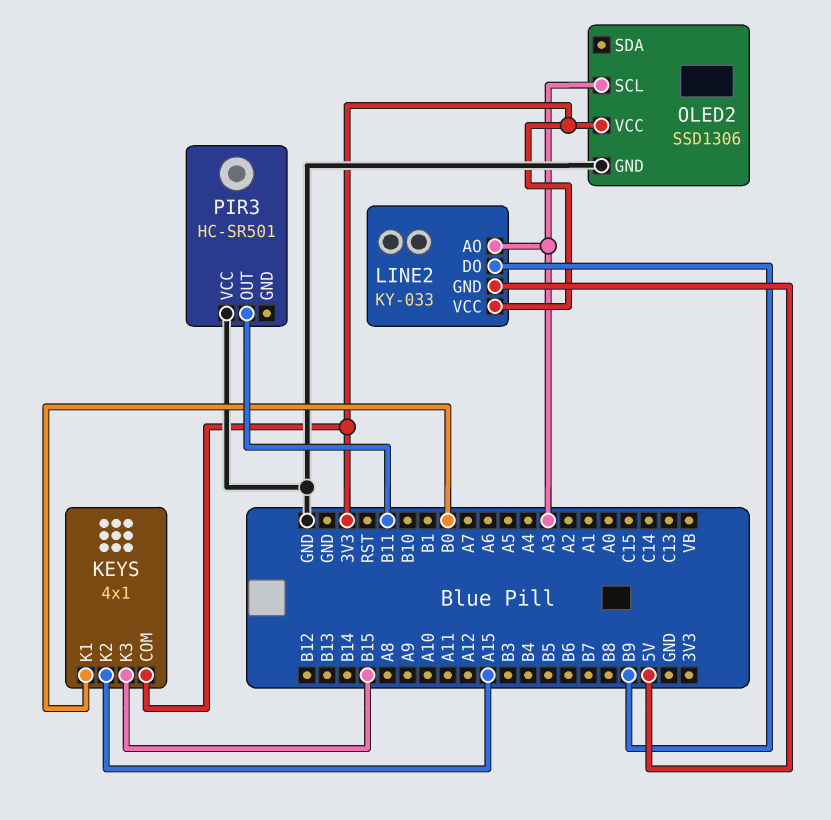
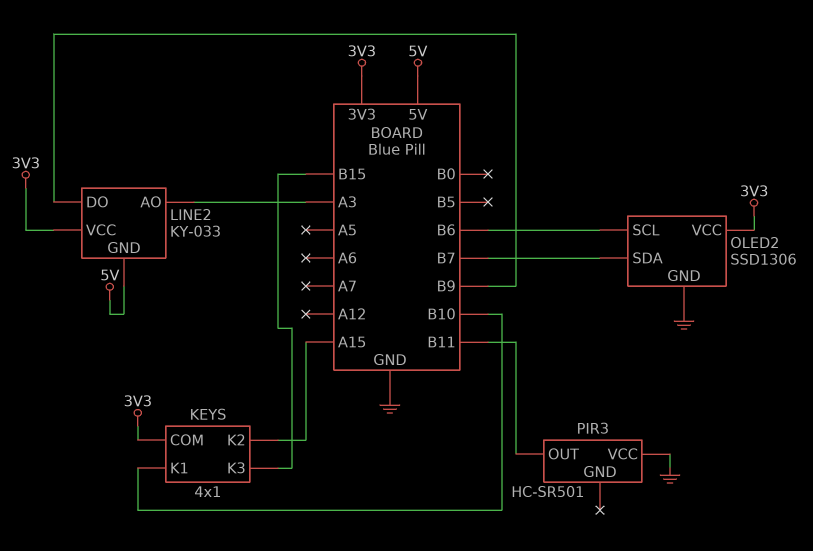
KEYS pin K1: B0 -> B10
OLED2 pin SCL: A3 -> B6
OLED2 pin SDA: none -> B7

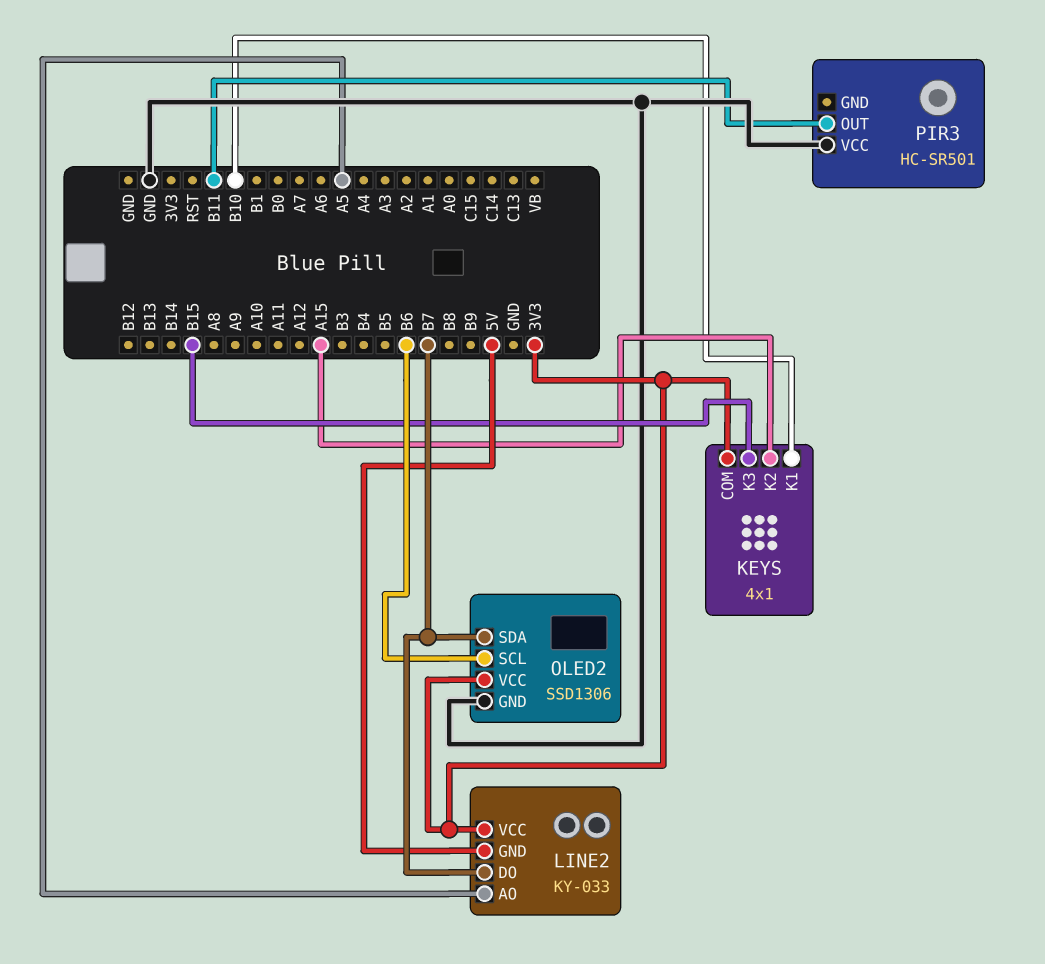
LINE2 pin AO: A3 -> A5
LINE2 pin DO: B9 -> B7

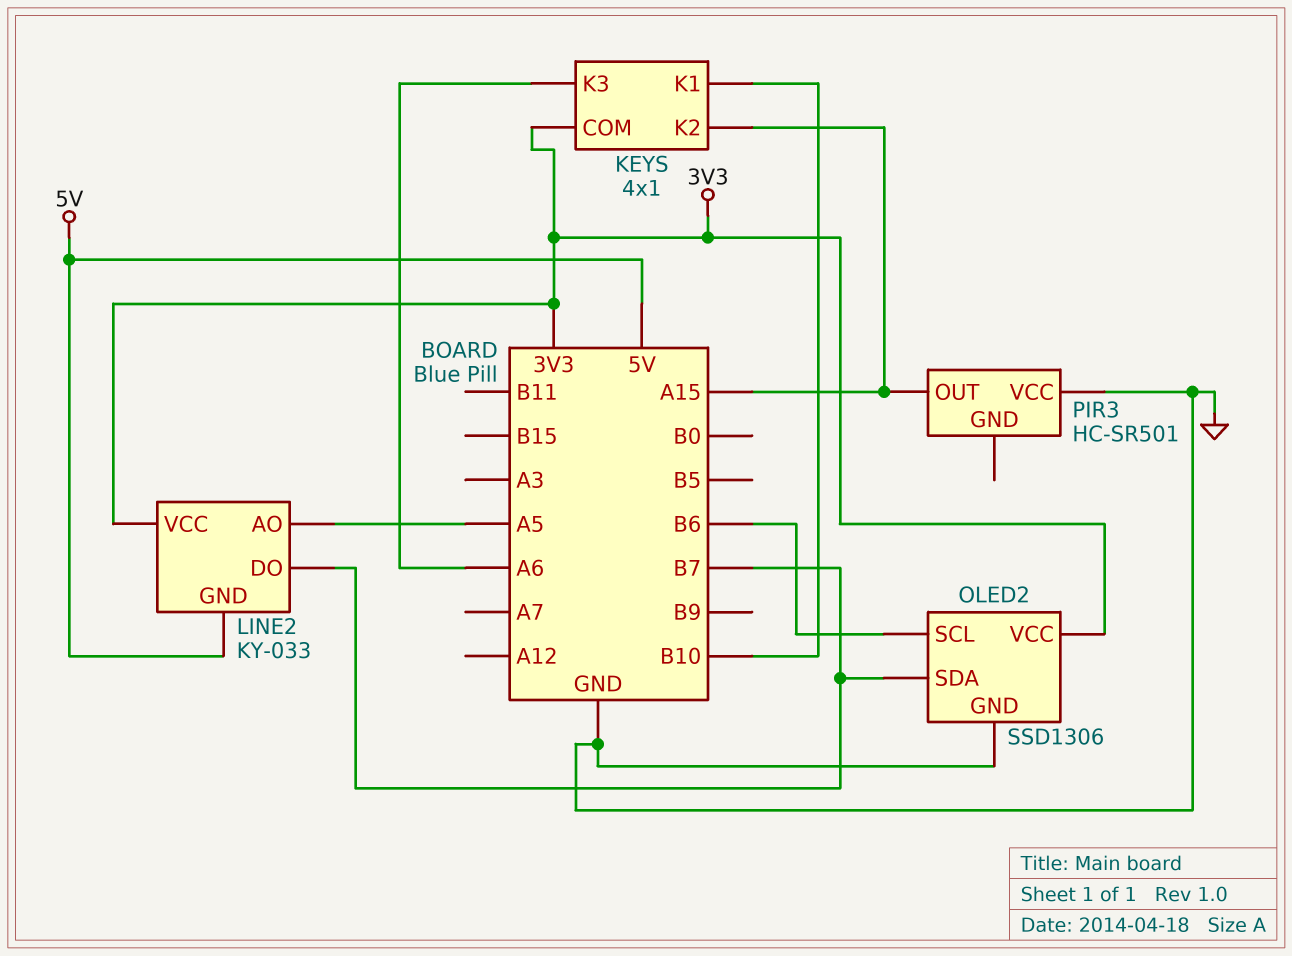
KEYS pin K3: B15 -> A6
PIR3 pin OUT: B11 -> A15

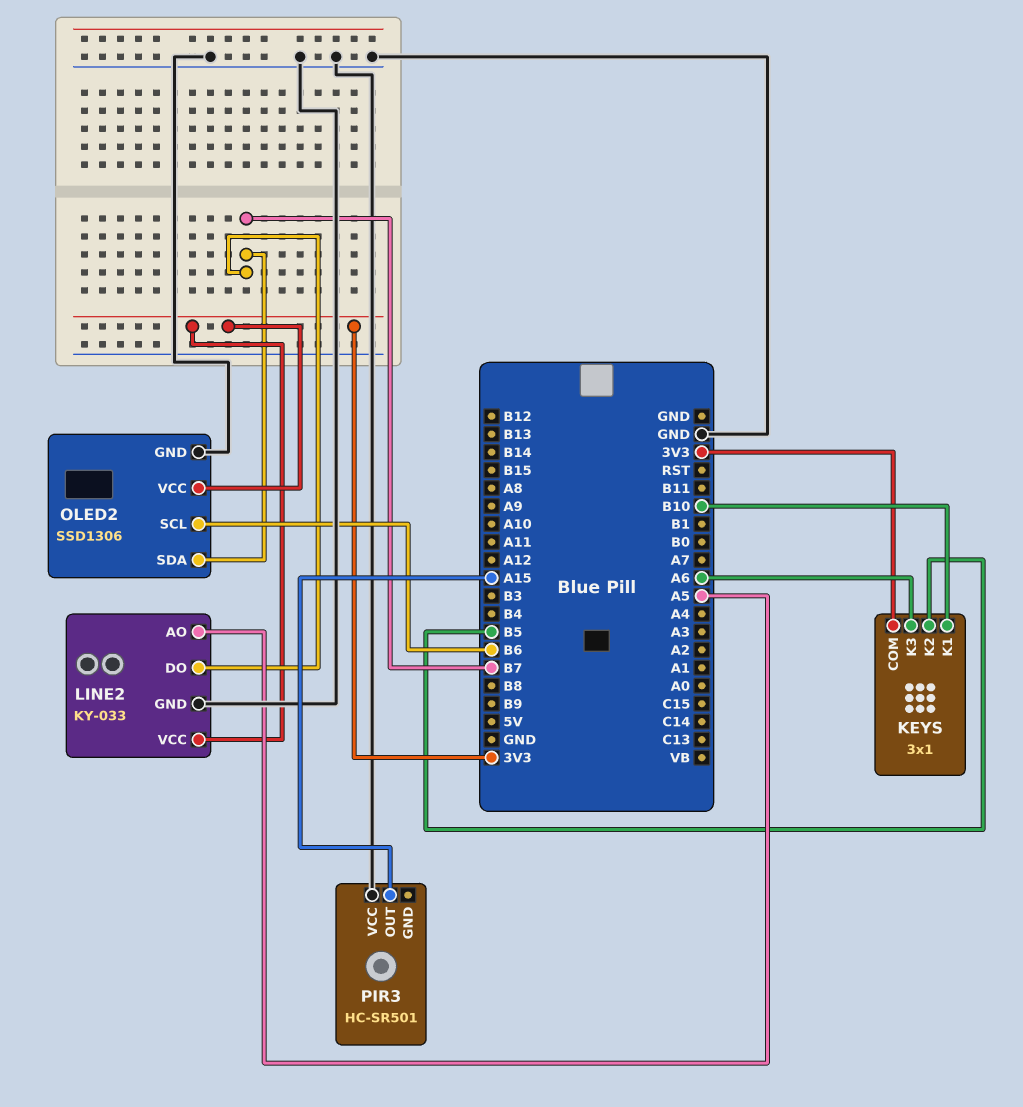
KEYS: 4x1 -> 3x1
KEYS pin K2: A15 -> B5
LINE2 pin GND: 5V -> GND

